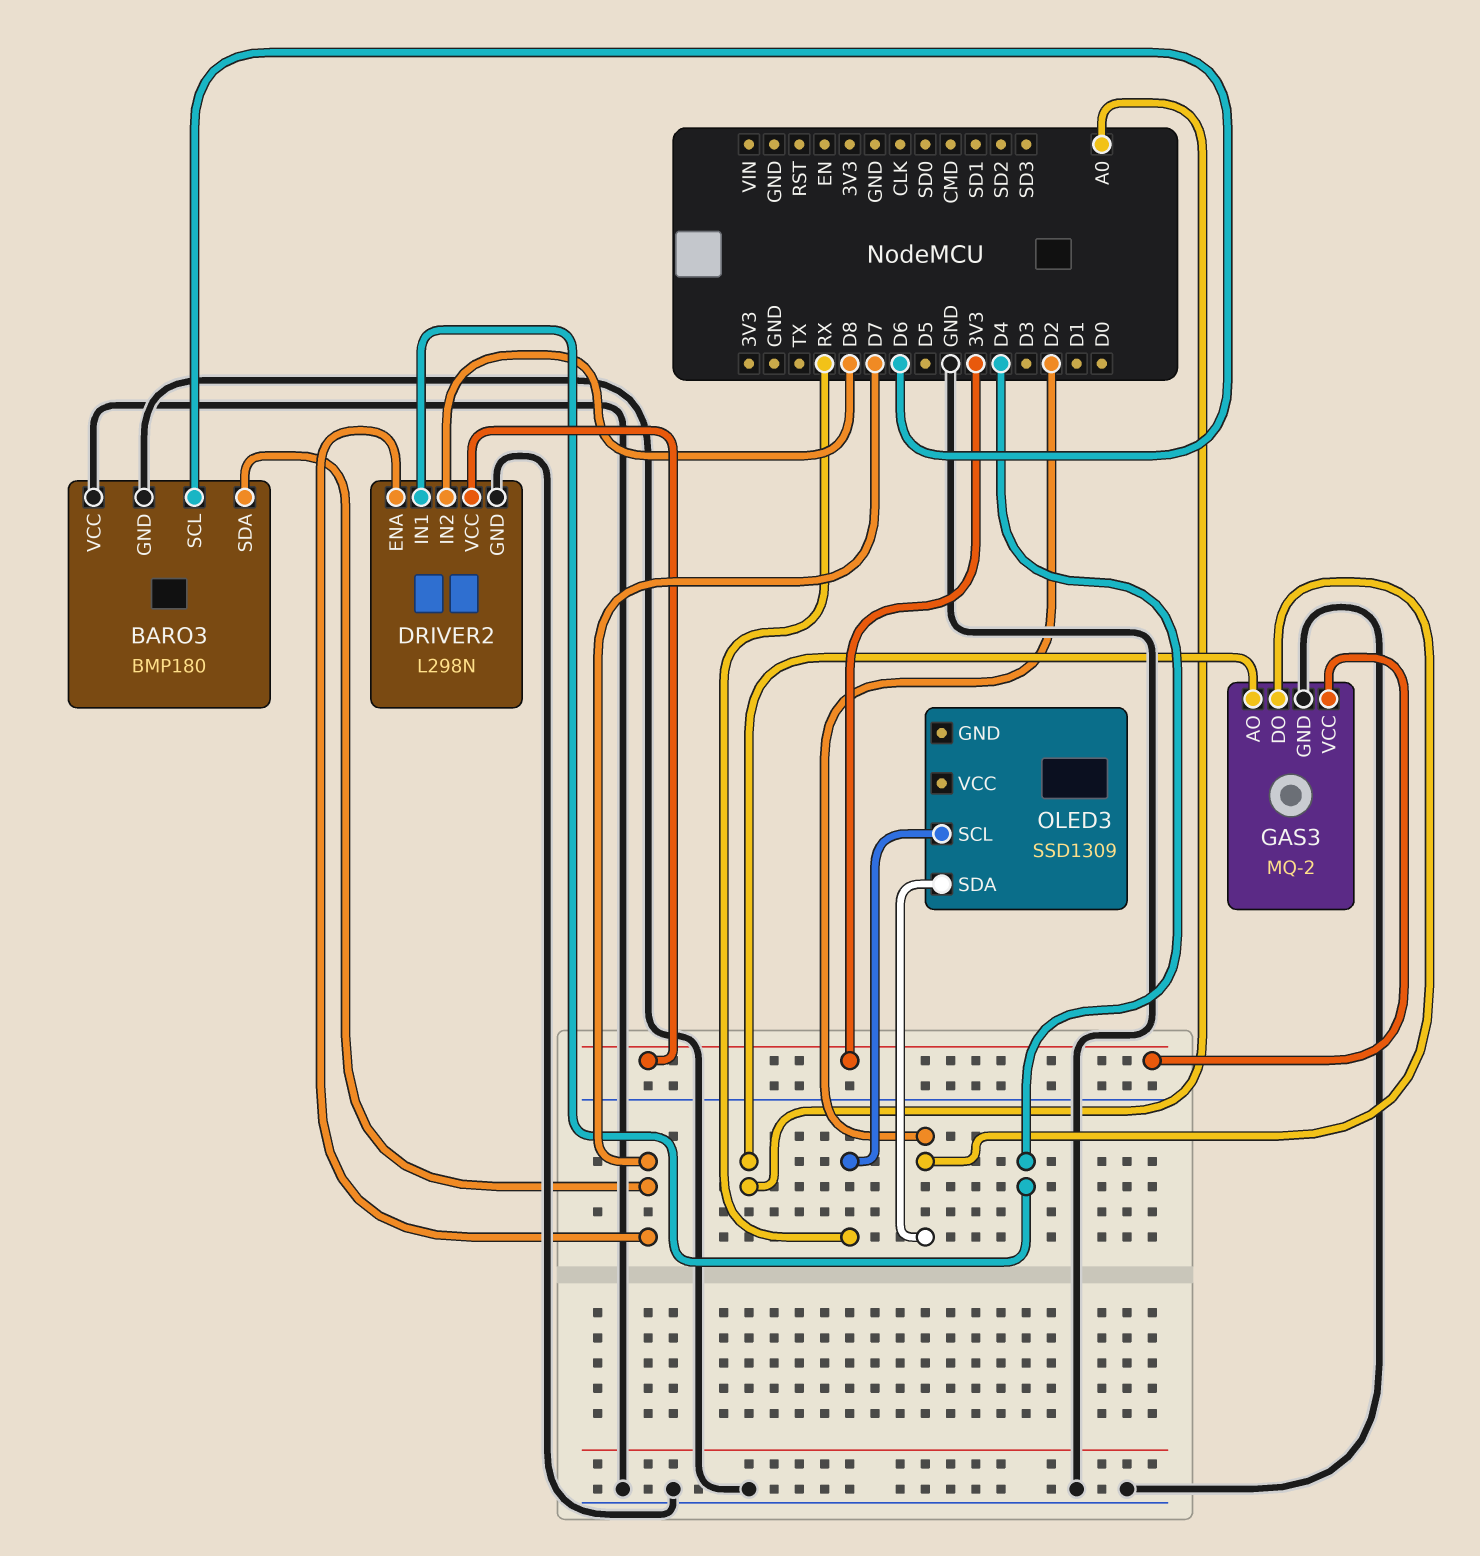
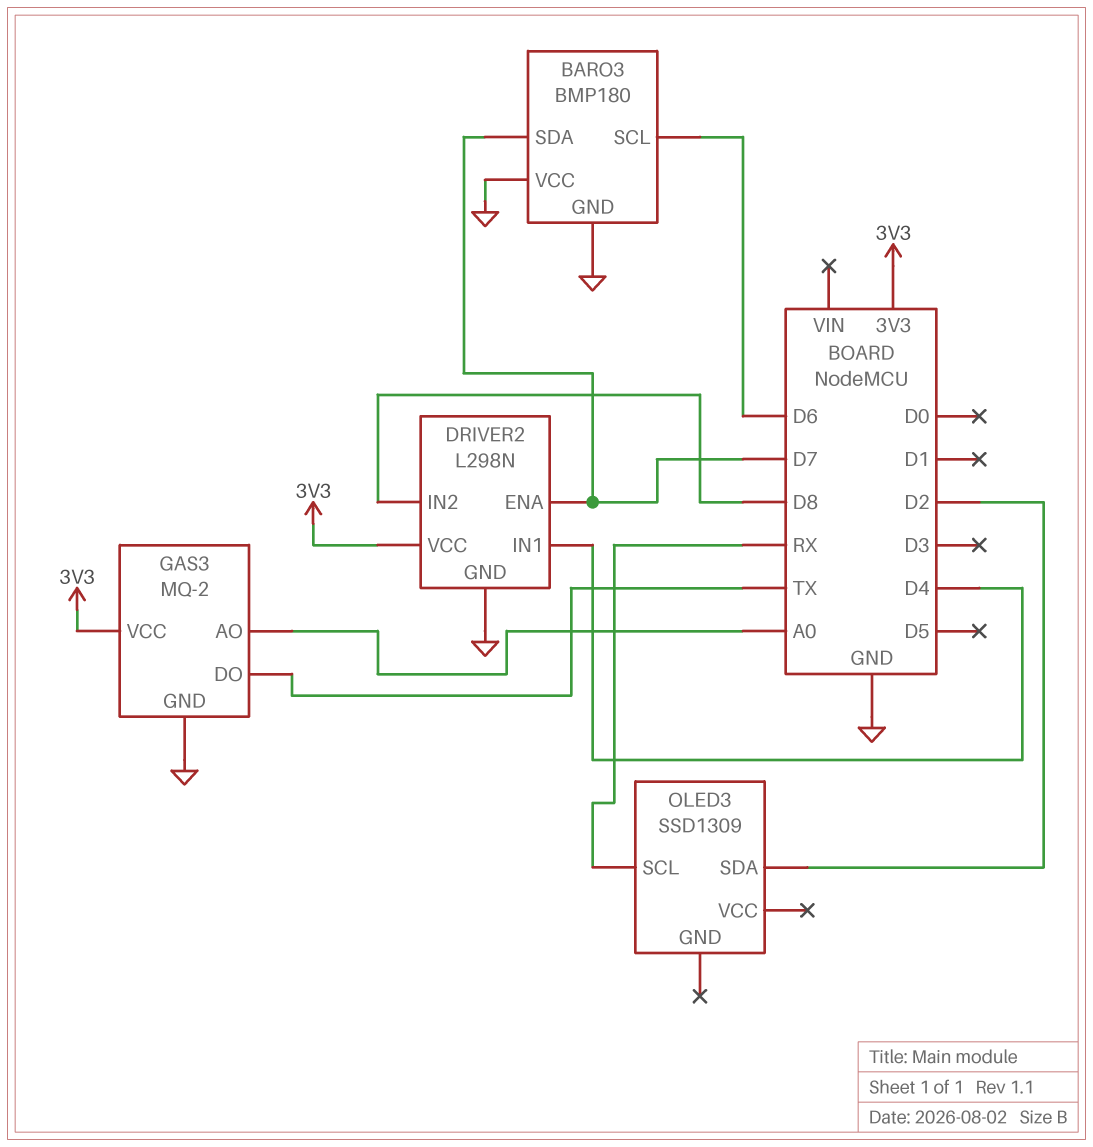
GAS3 pin DO: D2 -> TX

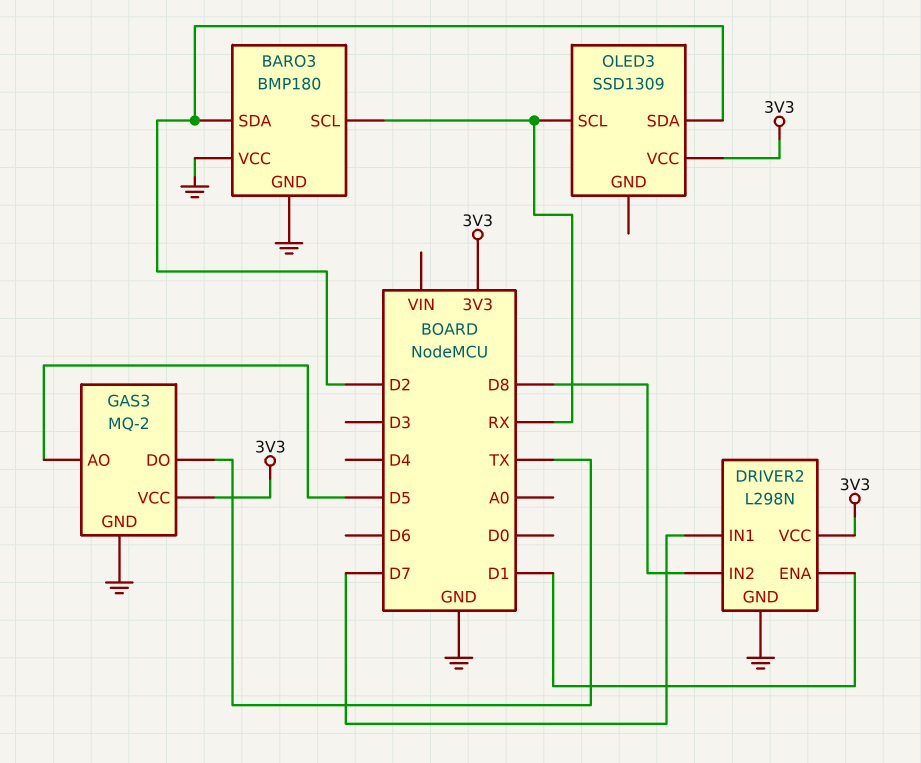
BARO3 pin SCL: D6 -> RX
BARO3 pin SDA: D7 -> D2
DRIVER2 pin ENA: D7 -> D1
DRIVER2 pin IN1: D4 -> D7
GAS3 pin AO: A0 -> D5
OLED3 pin VCC: none -> 3V3

